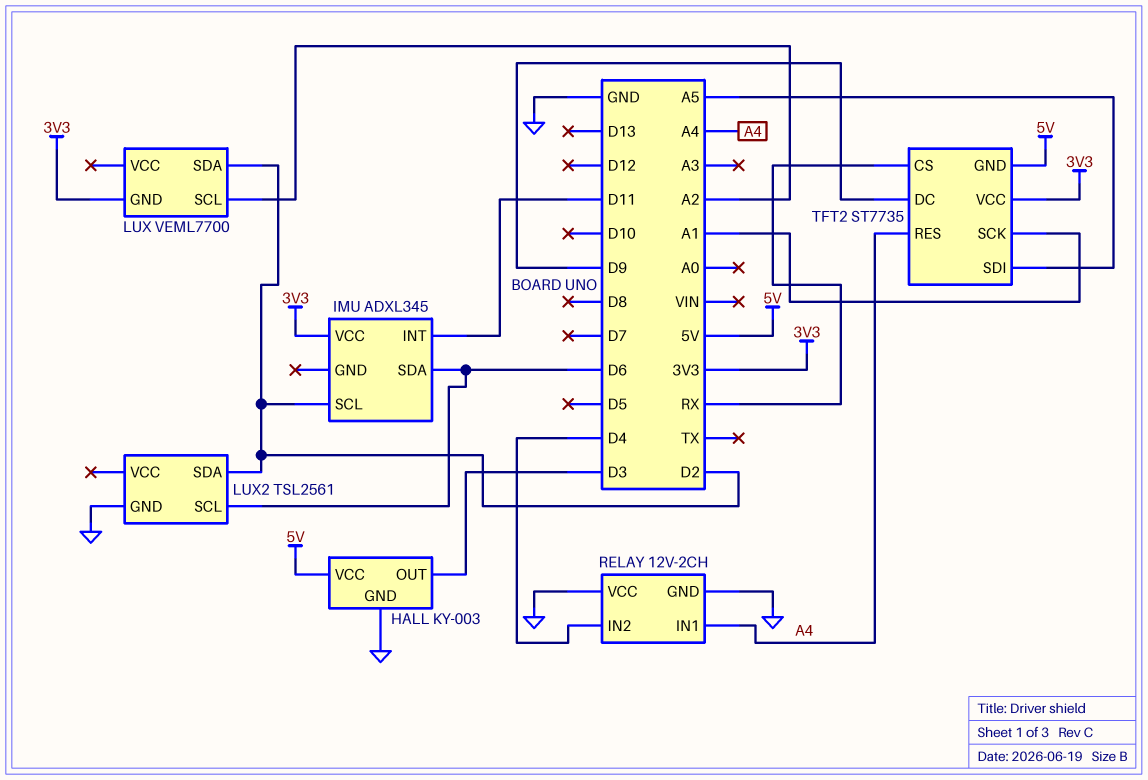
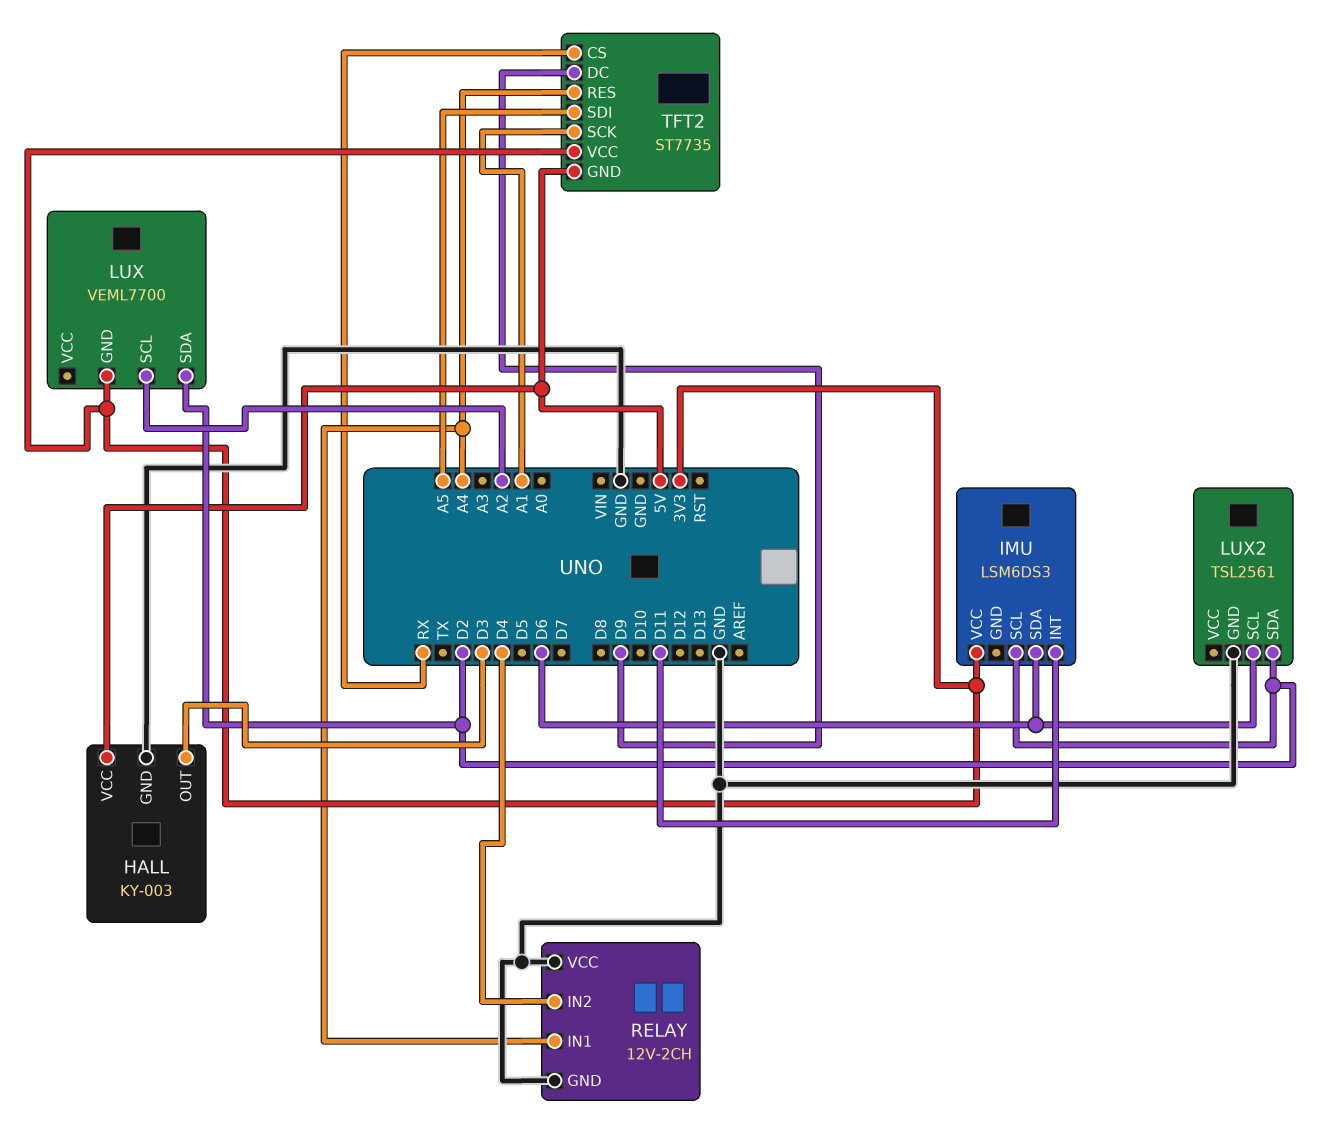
IMU: ADXL345 -> LSM6DS3

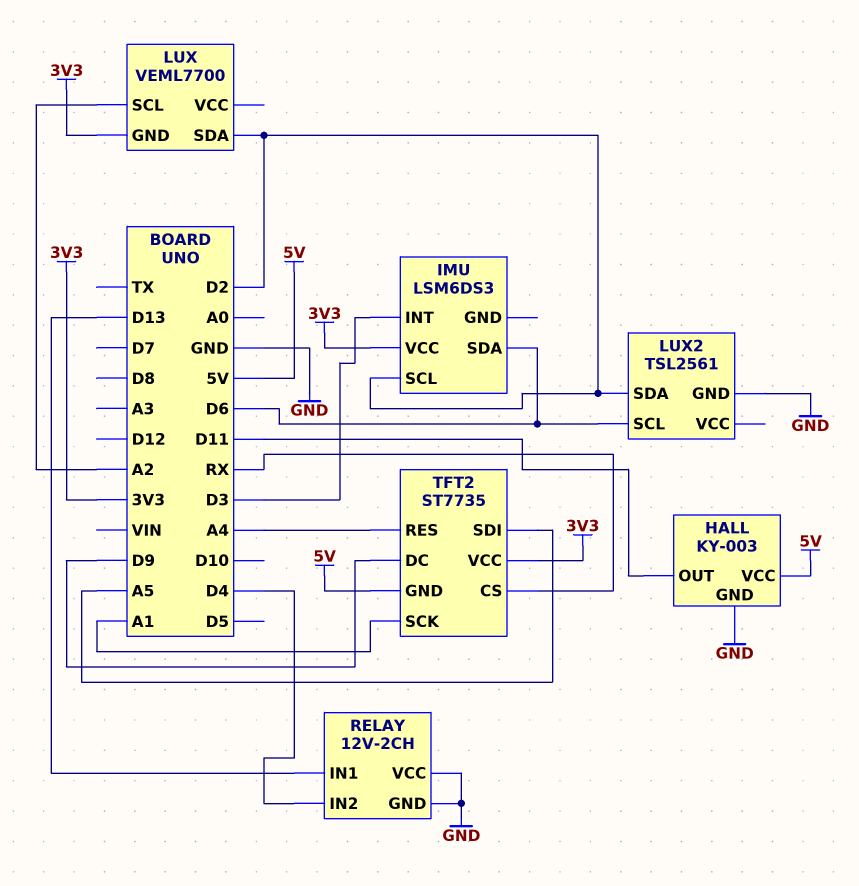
HALL pin OUT: D3 -> D11
IMU pin INT: D11 -> D3
RELAY pin IN1: A4 -> D13

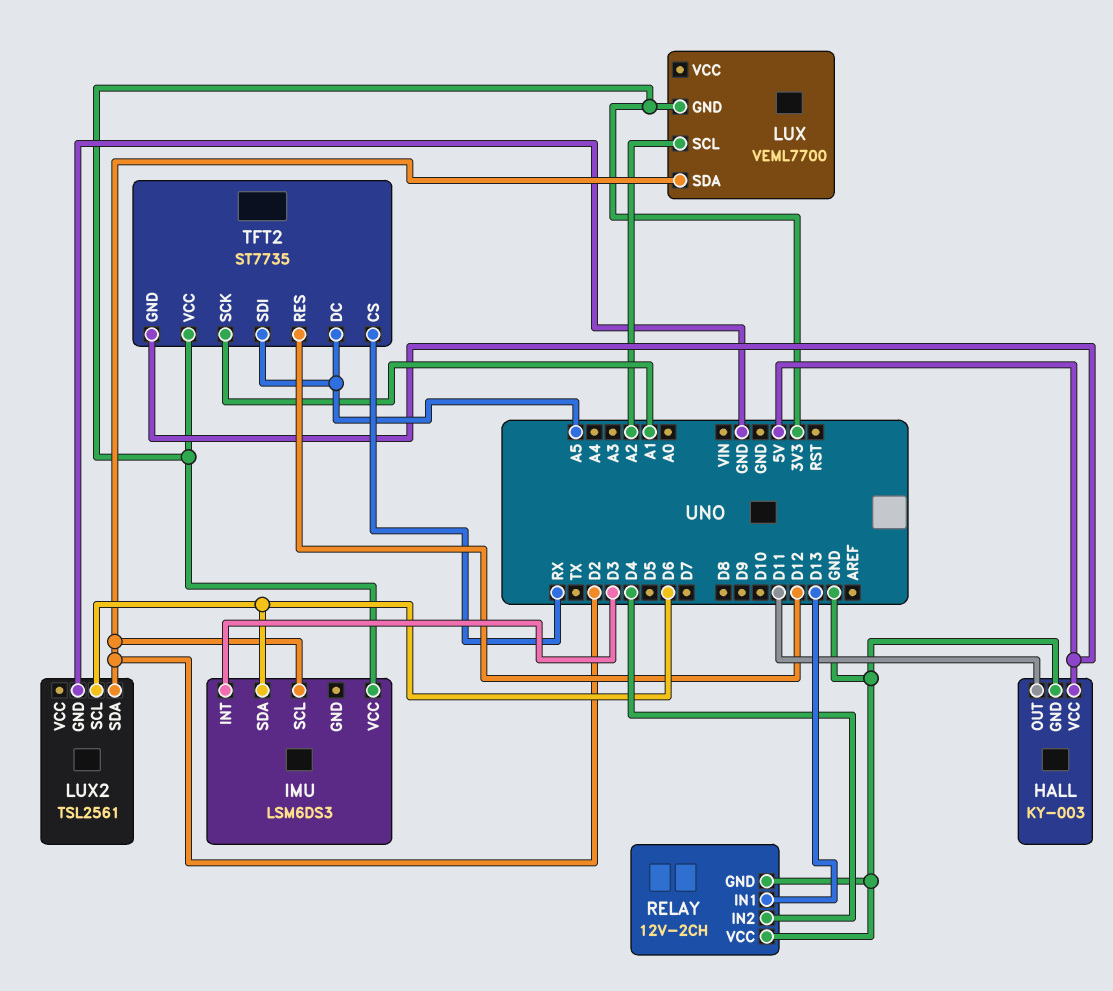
TFT2 pin DC: D9 -> A5
TFT2 pin RES: A4 -> D12

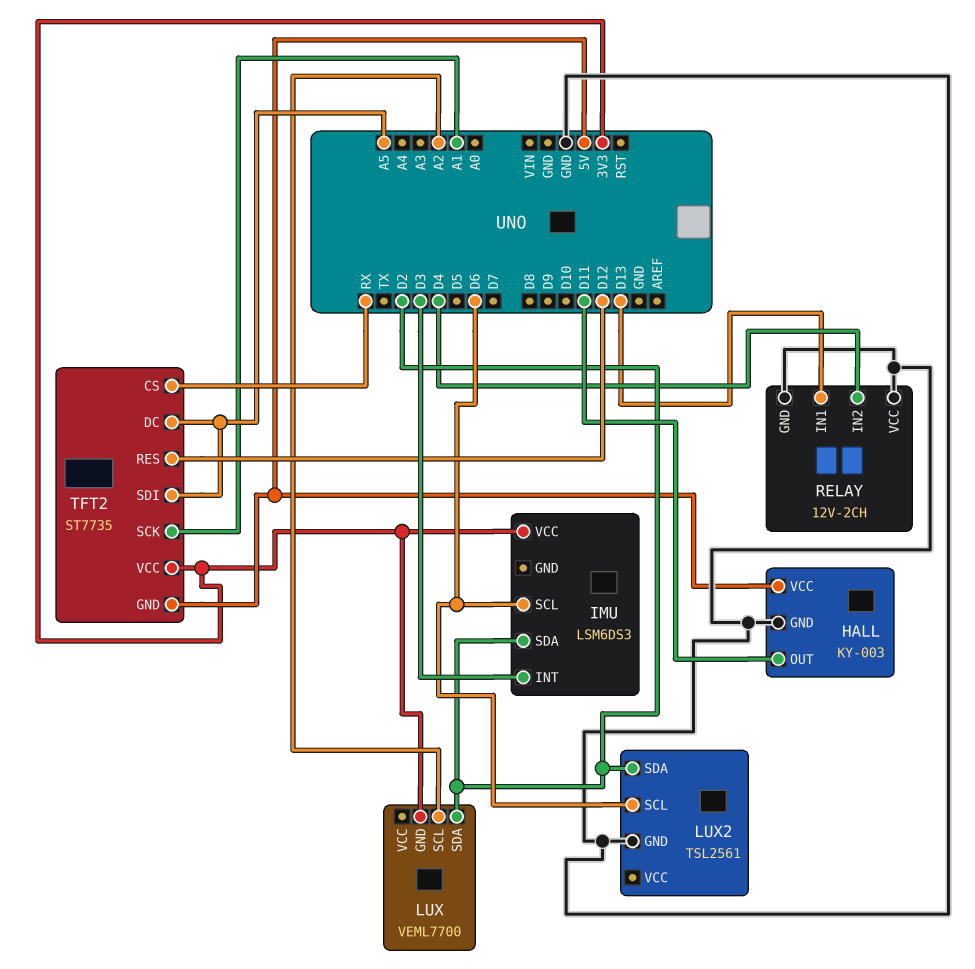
IMU pin SCL: D2 -> D6
IMU pin SDA: D6 -> D2

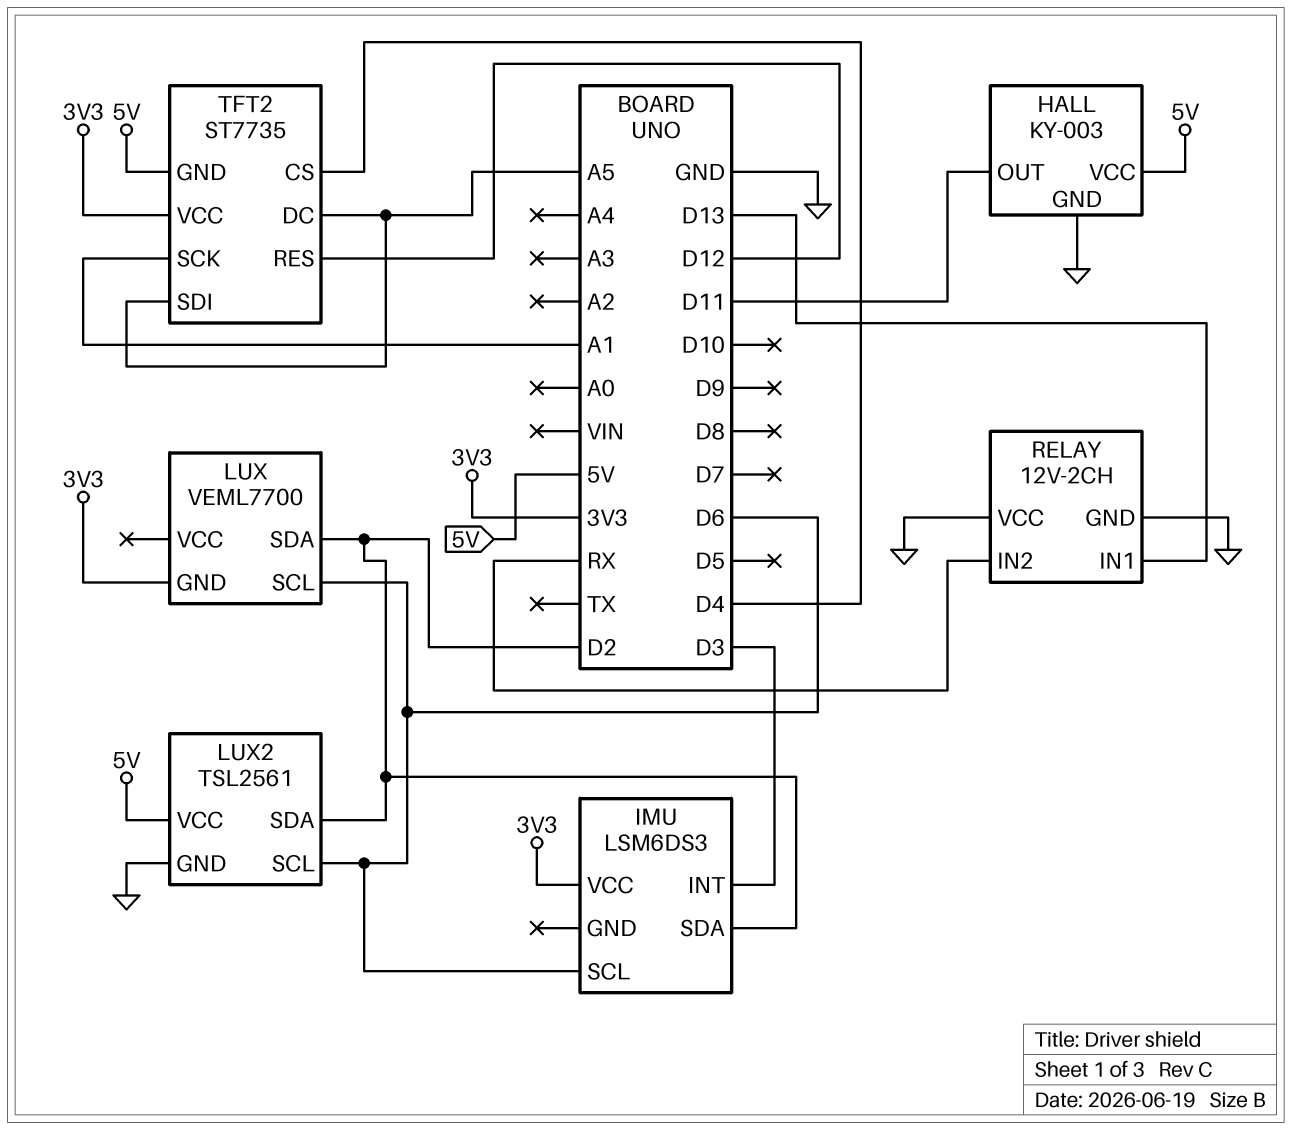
LUX pin SCL: A2 -> D6
LUX2 pin VCC: none -> 5V
RELAY pin IN2: D4 -> RX
TFT2 pin CS: RX -> D4

